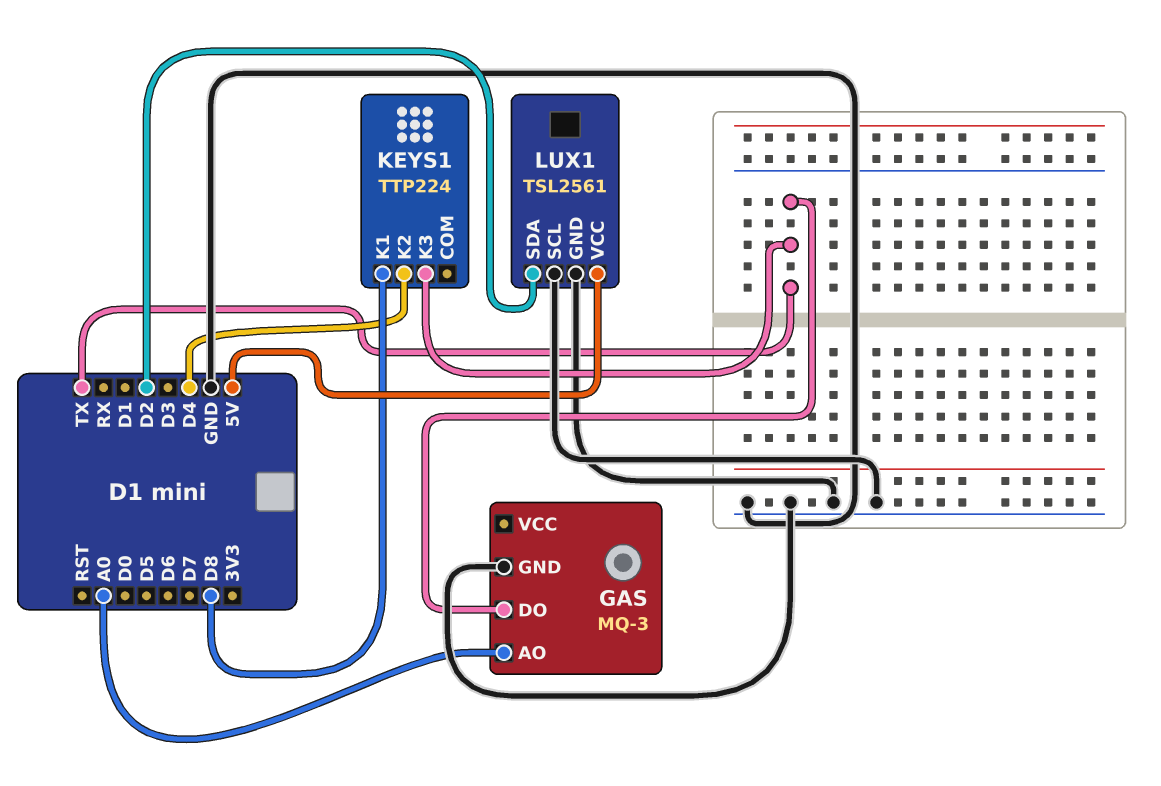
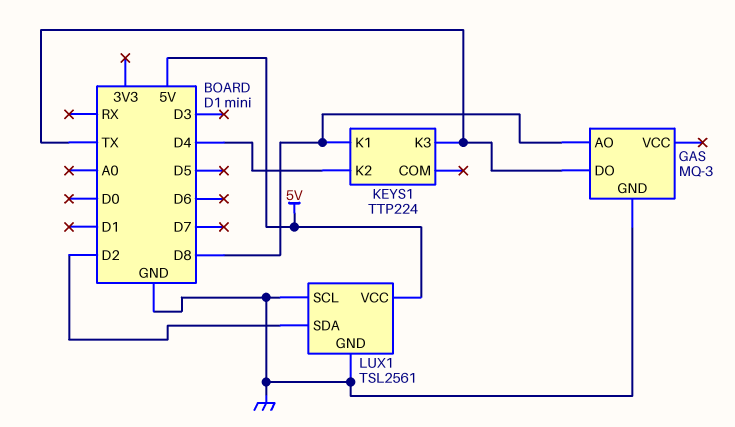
GAS pin AO: A0 -> D8

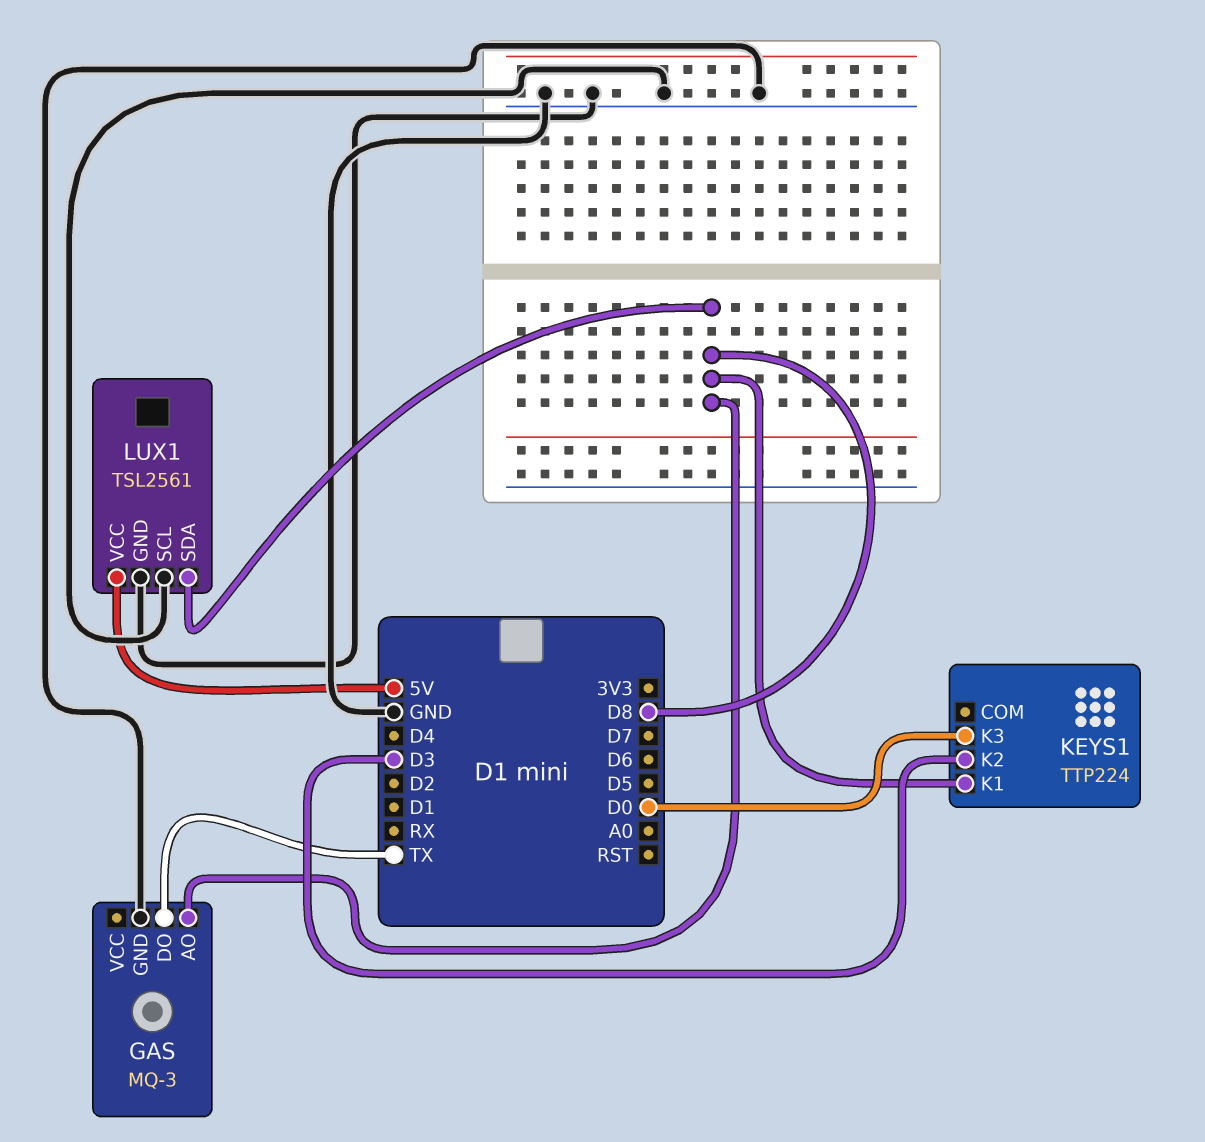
KEYS1 pin K2: D4 -> D3
KEYS1 pin K3: TX -> D0
LUX1 pin SDA: D2 -> D8

